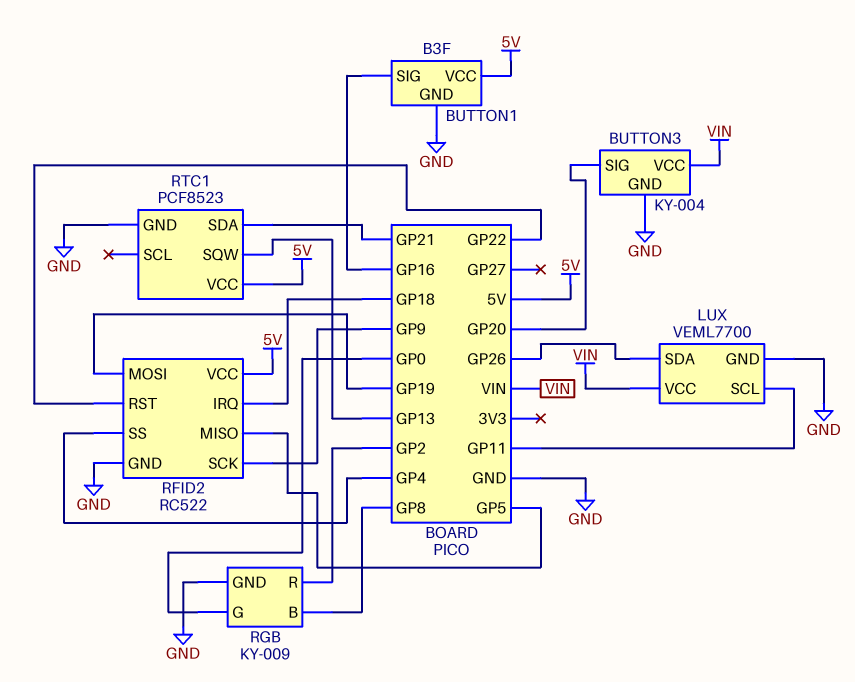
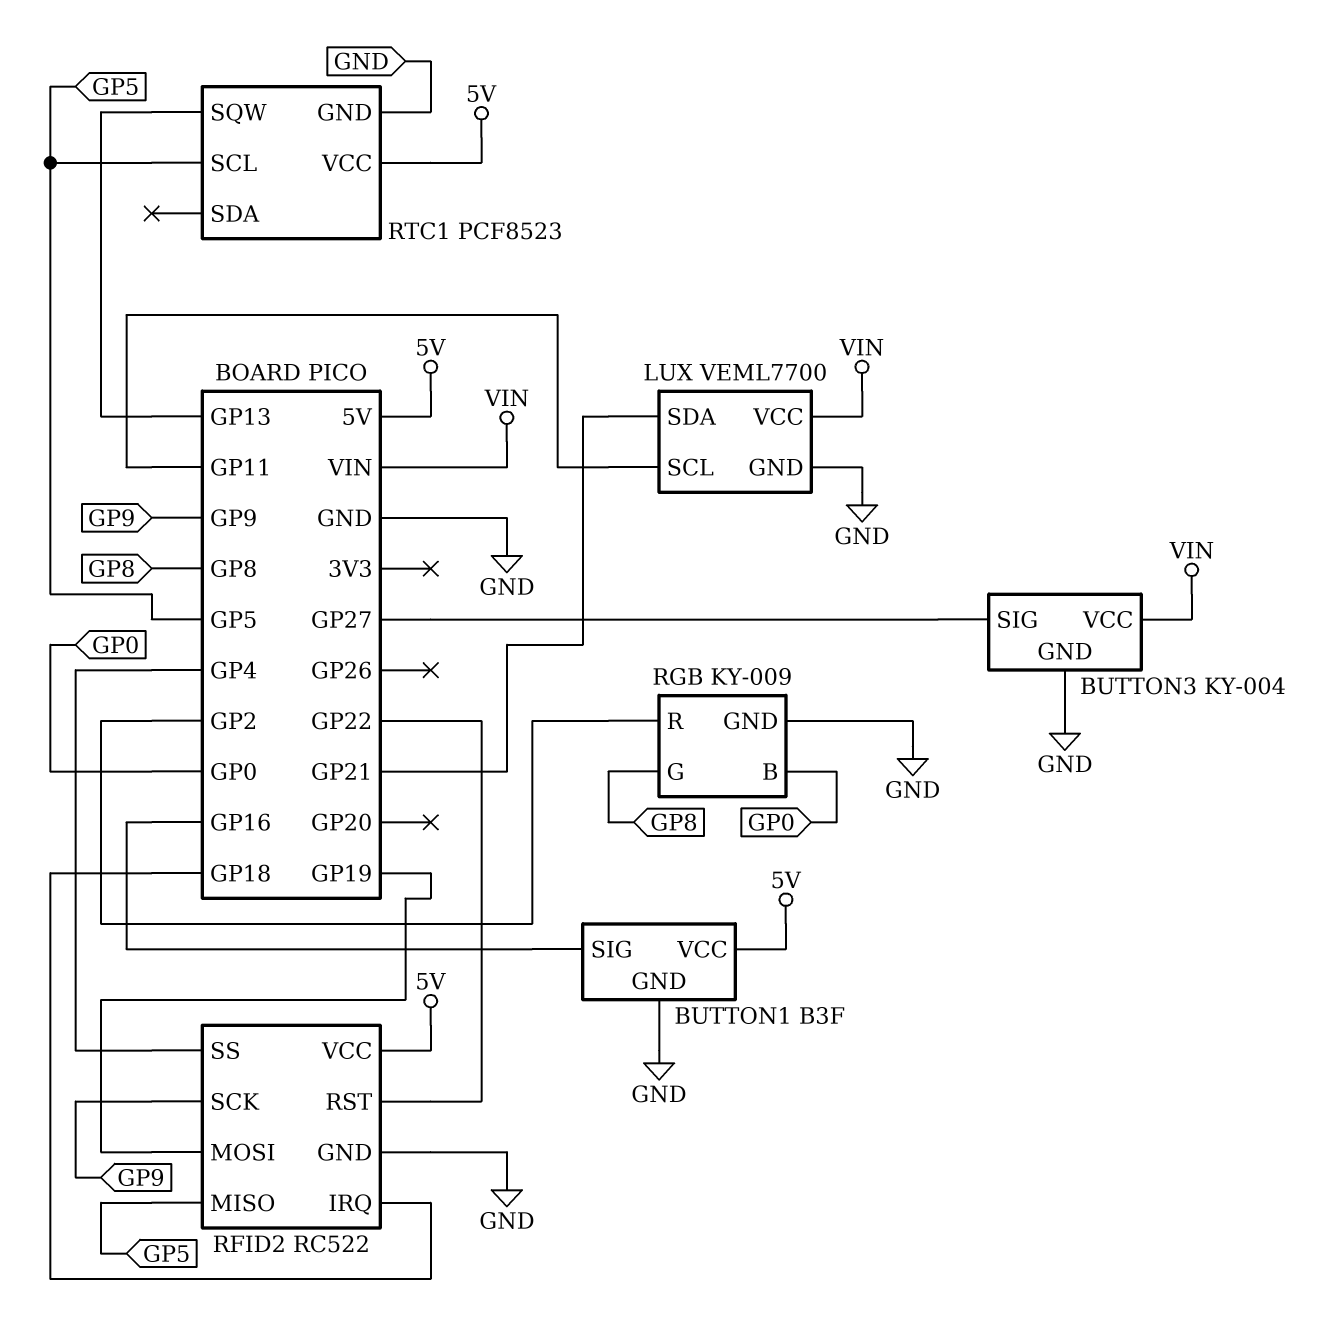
BUTTON3 pin SIG: GP20 -> GP27
LUX pin SDA: GP26 -> GP21
RGB pin B: GP8 -> GP0
RGB pin G: GP0 -> GP8
RTC1 pin SCL: none -> GP5
RTC1 pin SDA: GP21 -> none

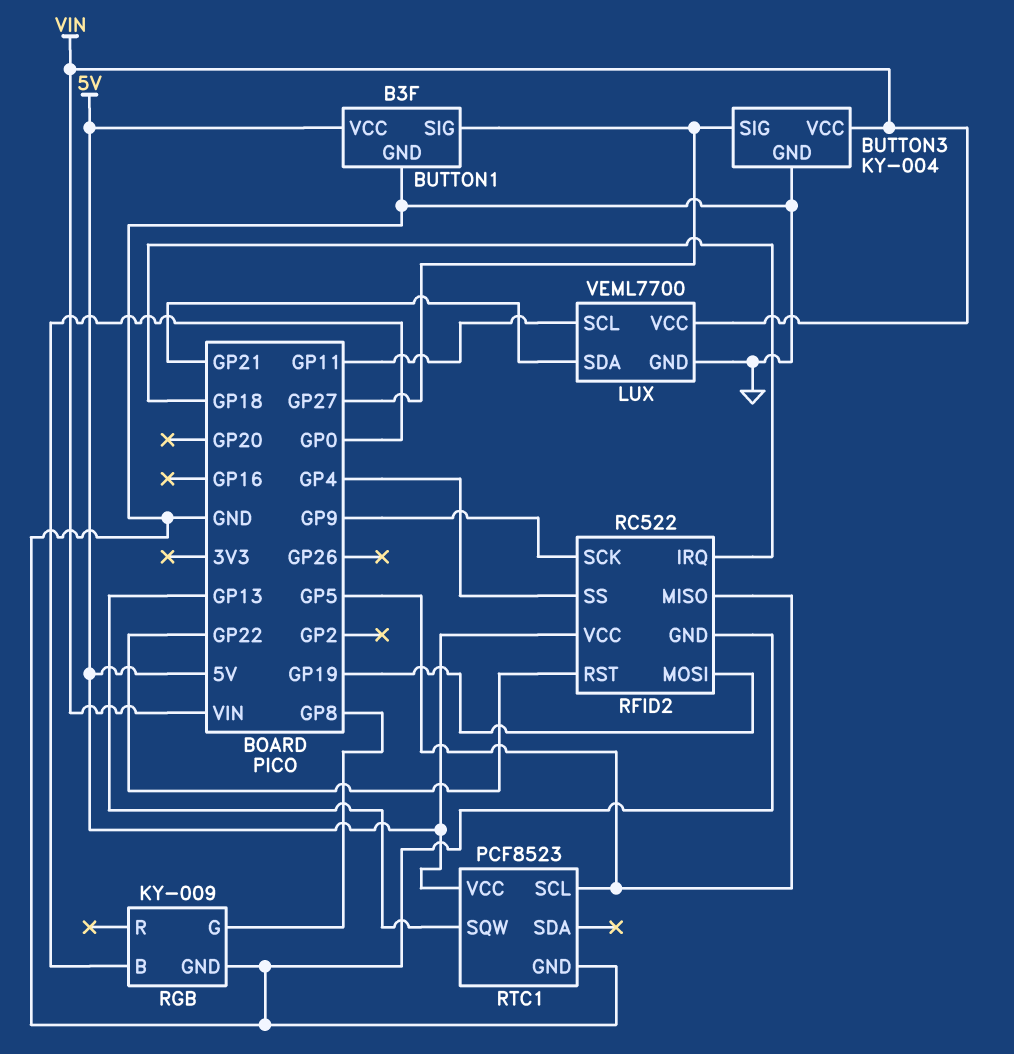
BUTTON1 pin SIG: GP16 -> GP27
RGB pin R: GP2 -> none

